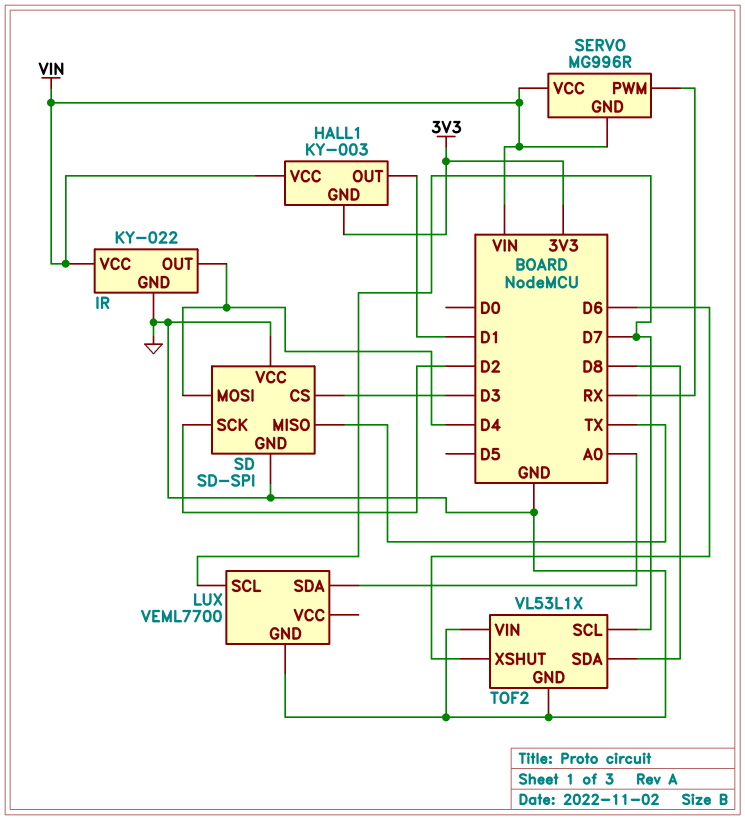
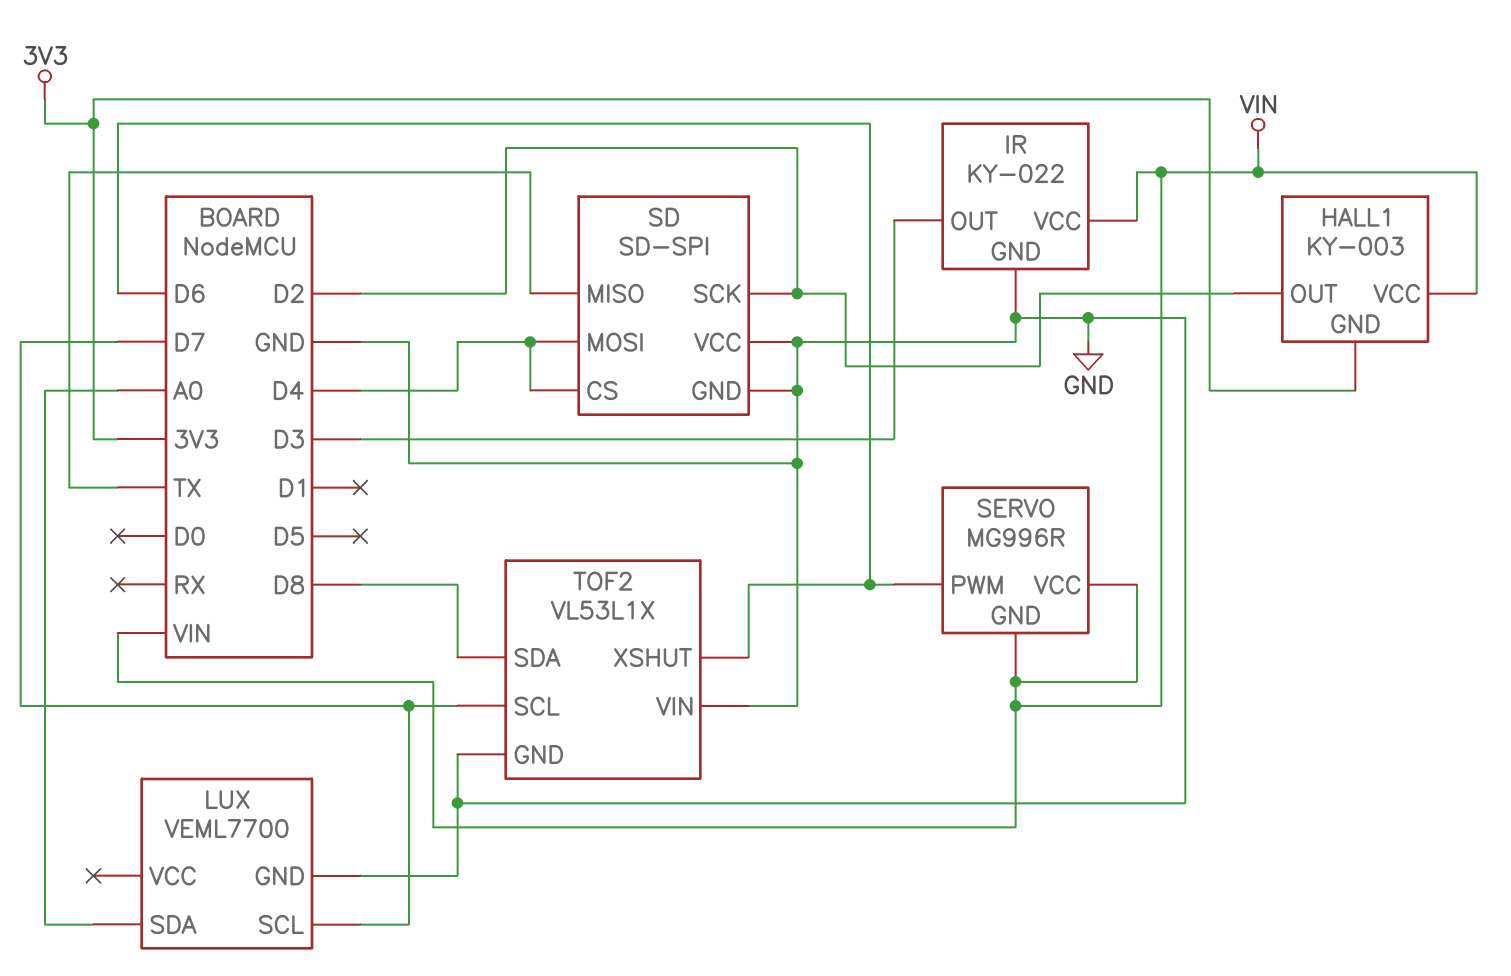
HALL1 pin OUT: D1 -> D2
IR pin OUT: D4 -> D3
SD pin CS: D3 -> D4
SERVO pin PWM: RX -> D6

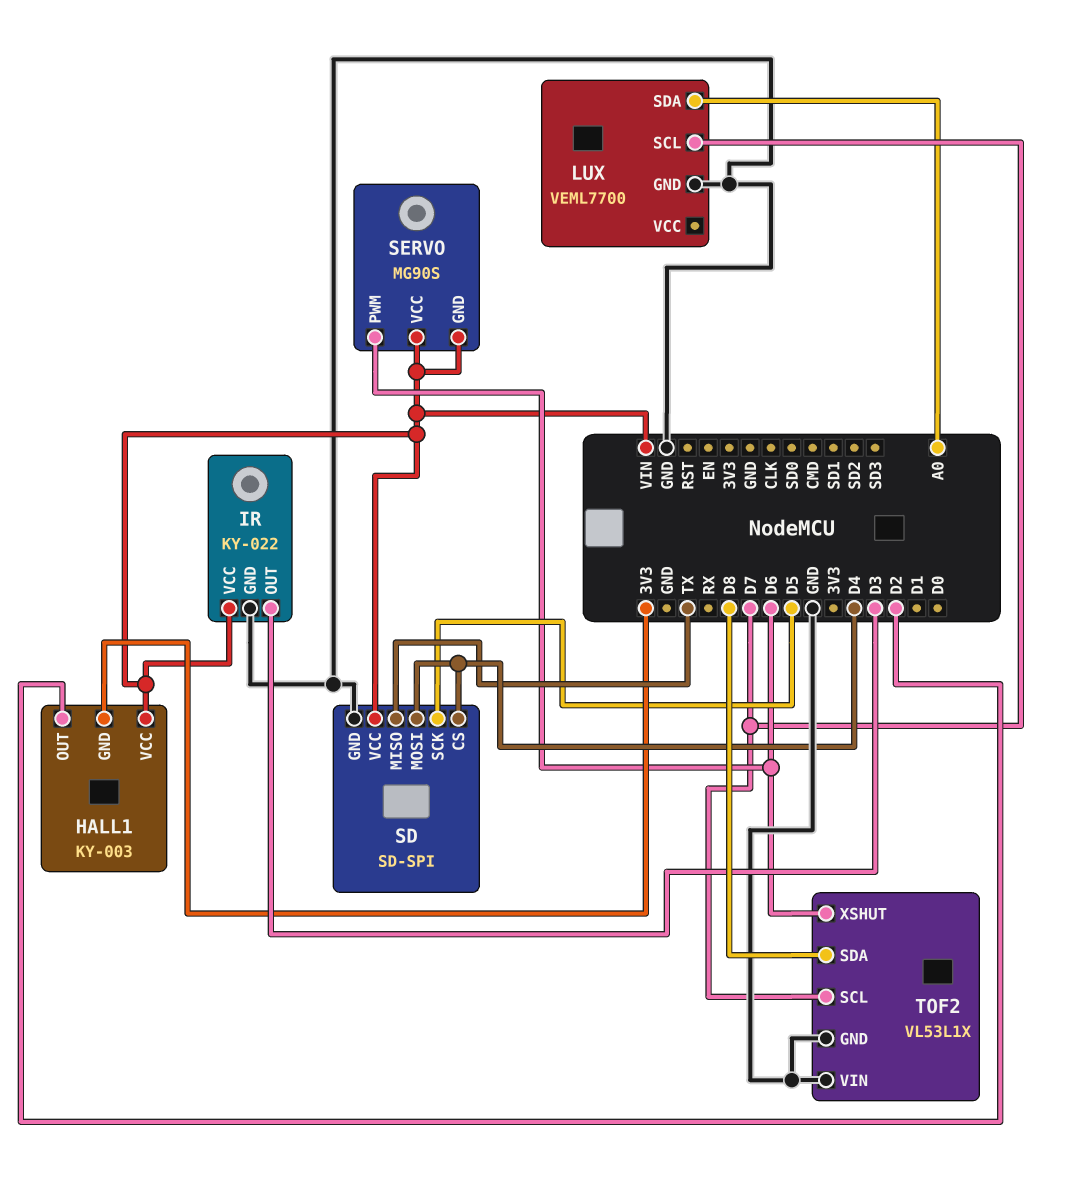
SD pin SCK: D2 -> D5
SD pin VCC: GND -> VIN
SERVO: MG996R -> MG90S

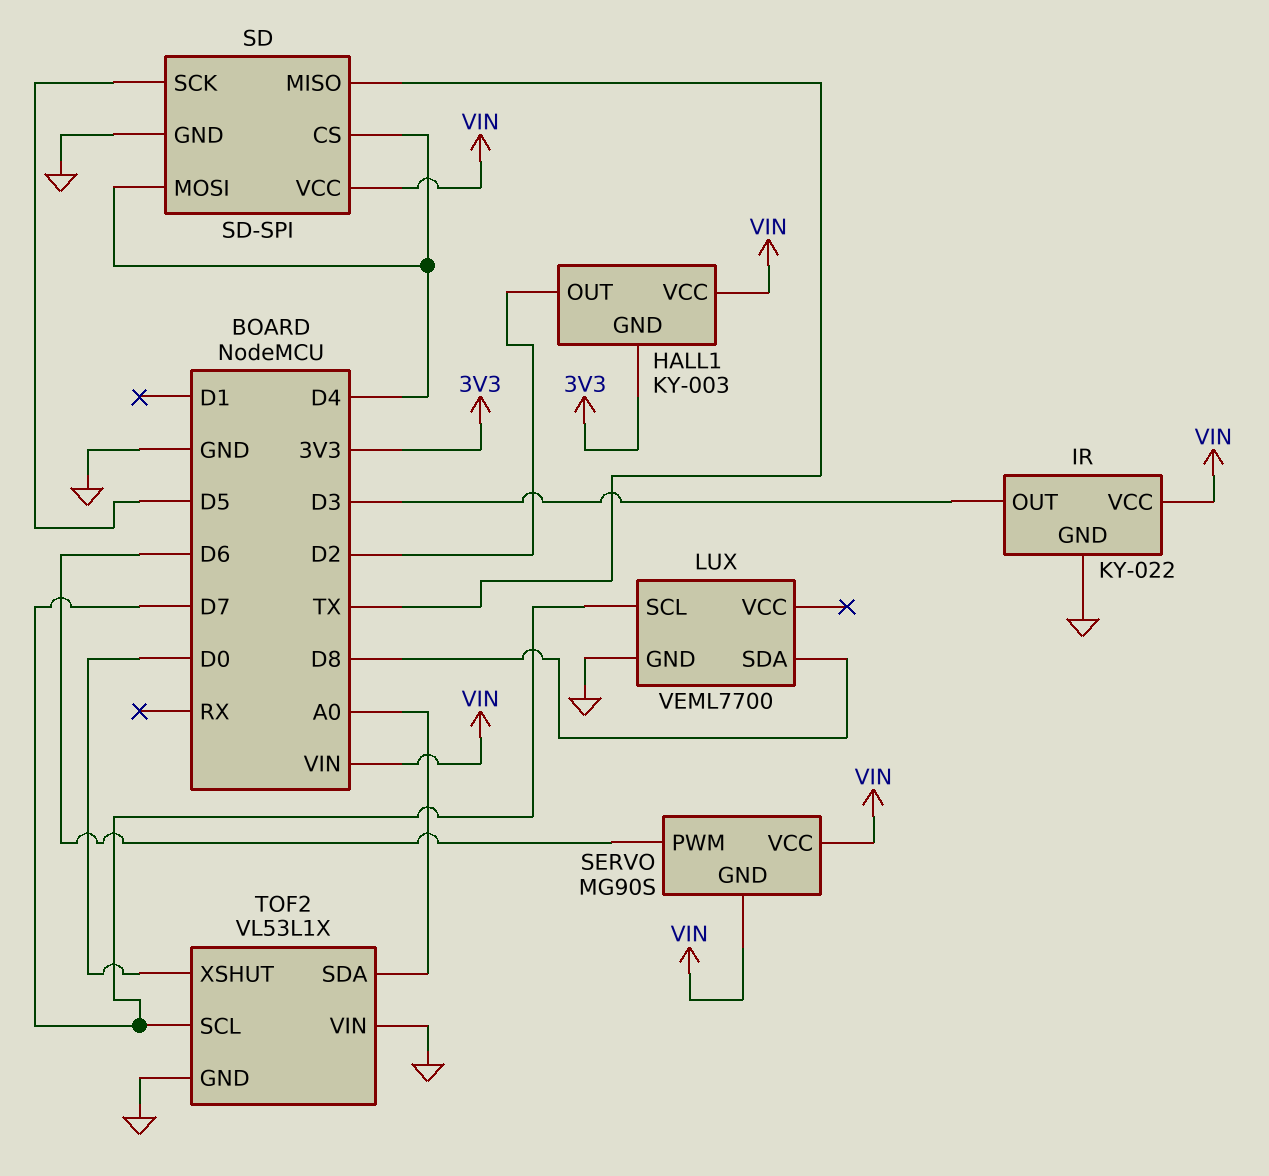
LUX pin SDA: A0 -> D8
TOF2 pin SDA: D8 -> A0
TOF2 pin XSHUT: D6 -> D0

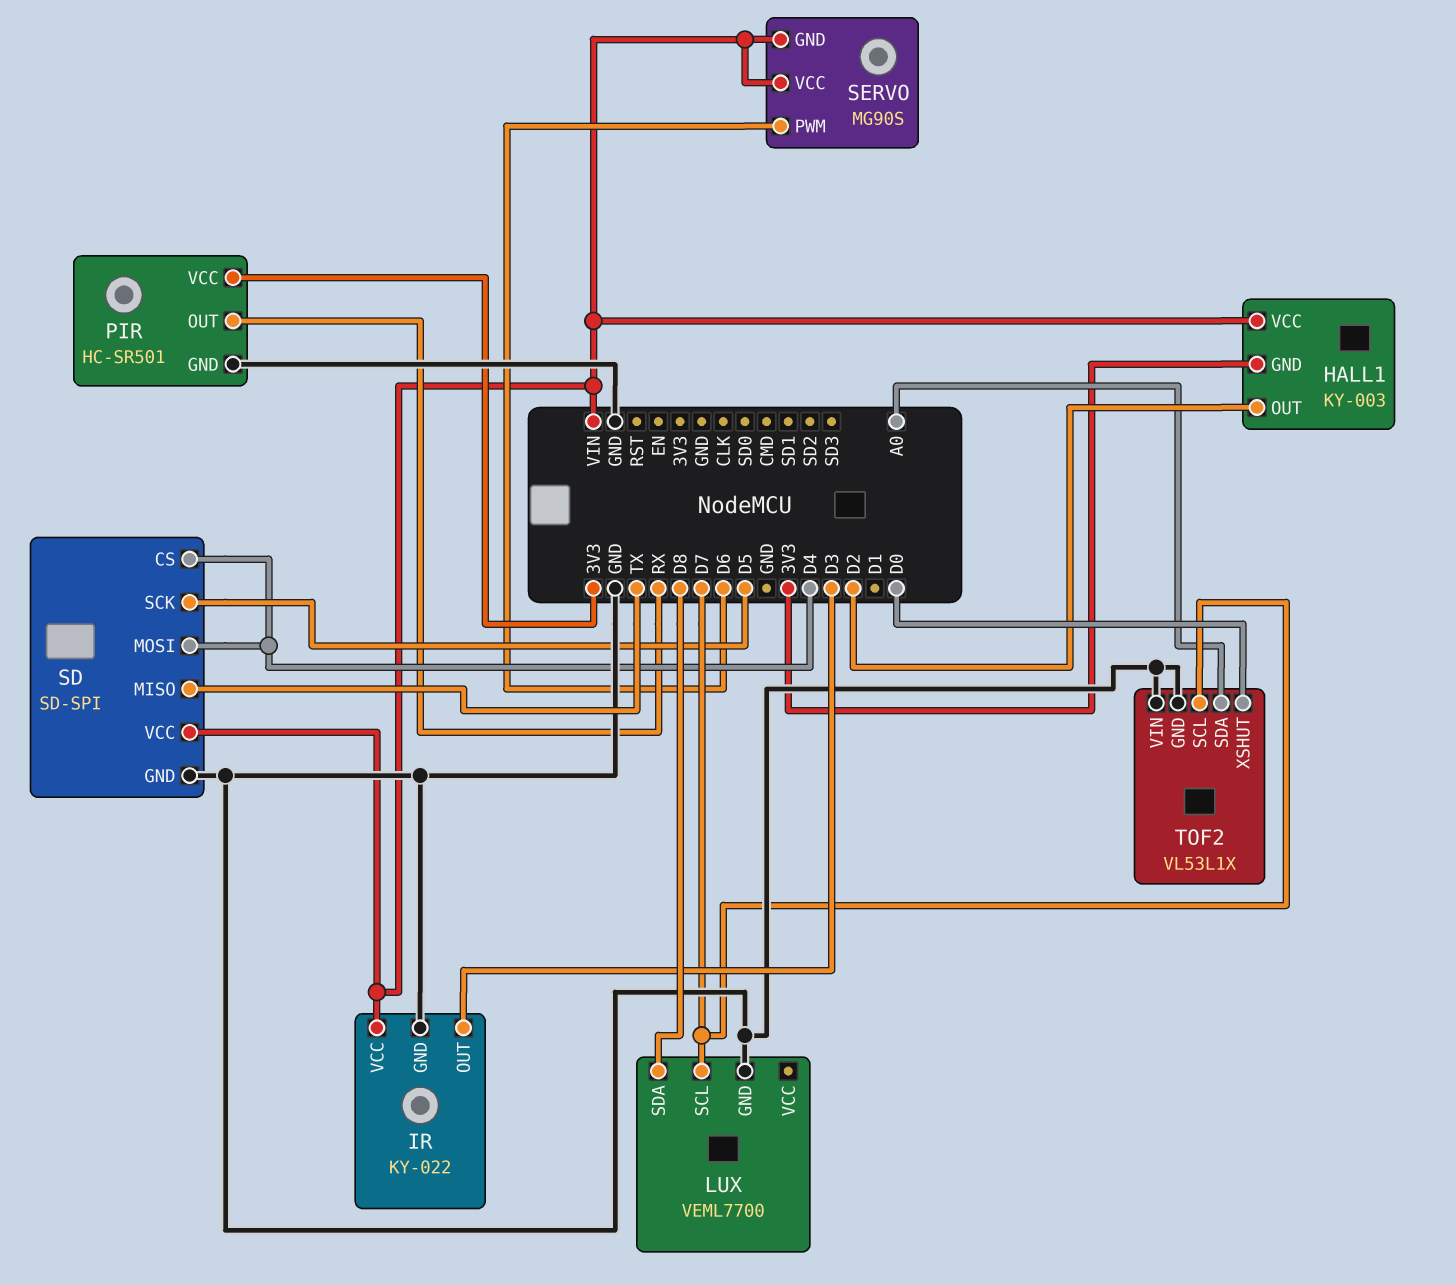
PIR: none -> HC-SR501
PIR pin GND: none -> GND
PIR pin OUT: none -> RX
PIR pin VCC: none -> 3V3

